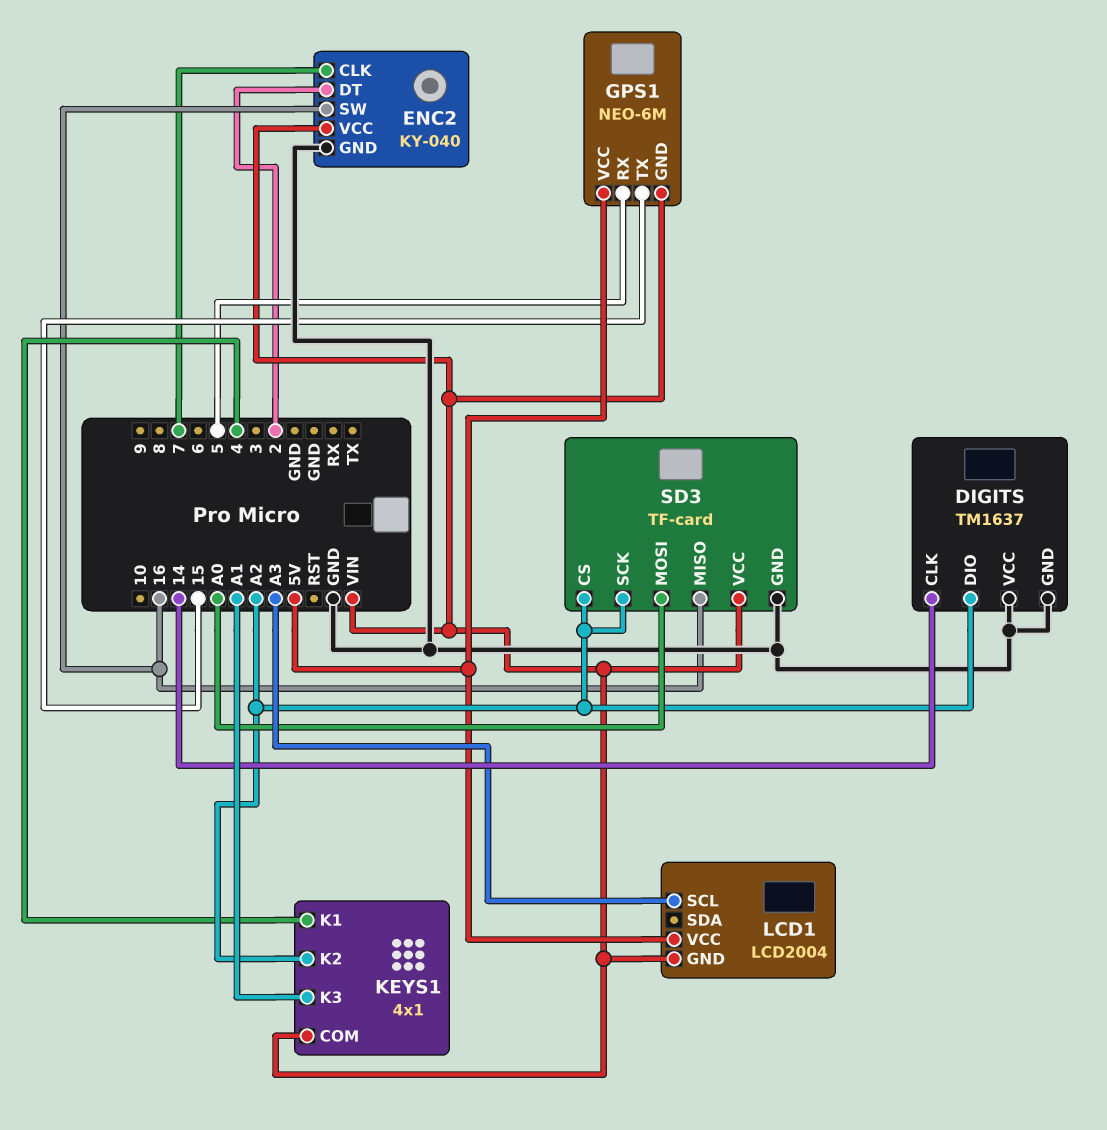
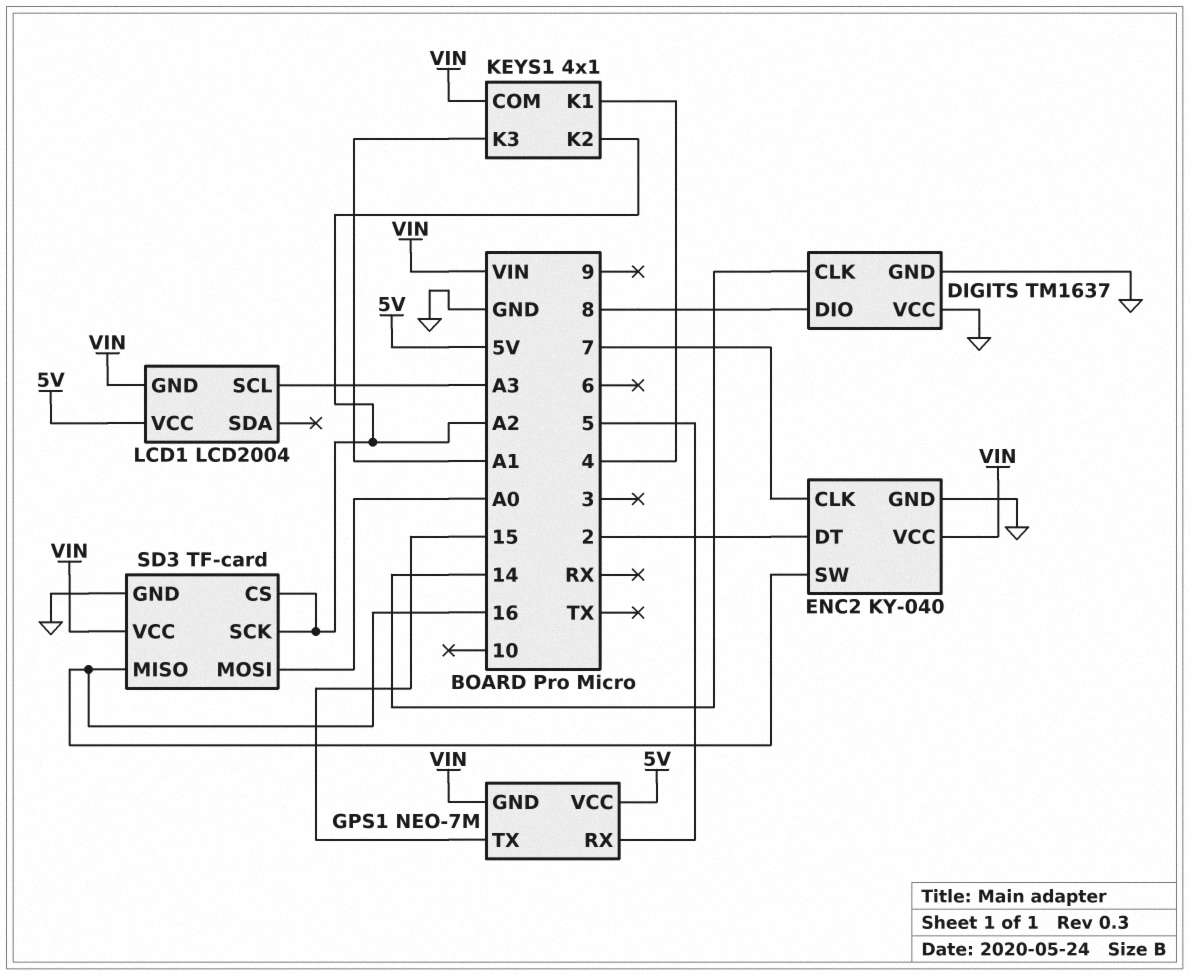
DIGITS pin DIO: A2 -> 8
GPS1: NEO-6M -> NEO-7M

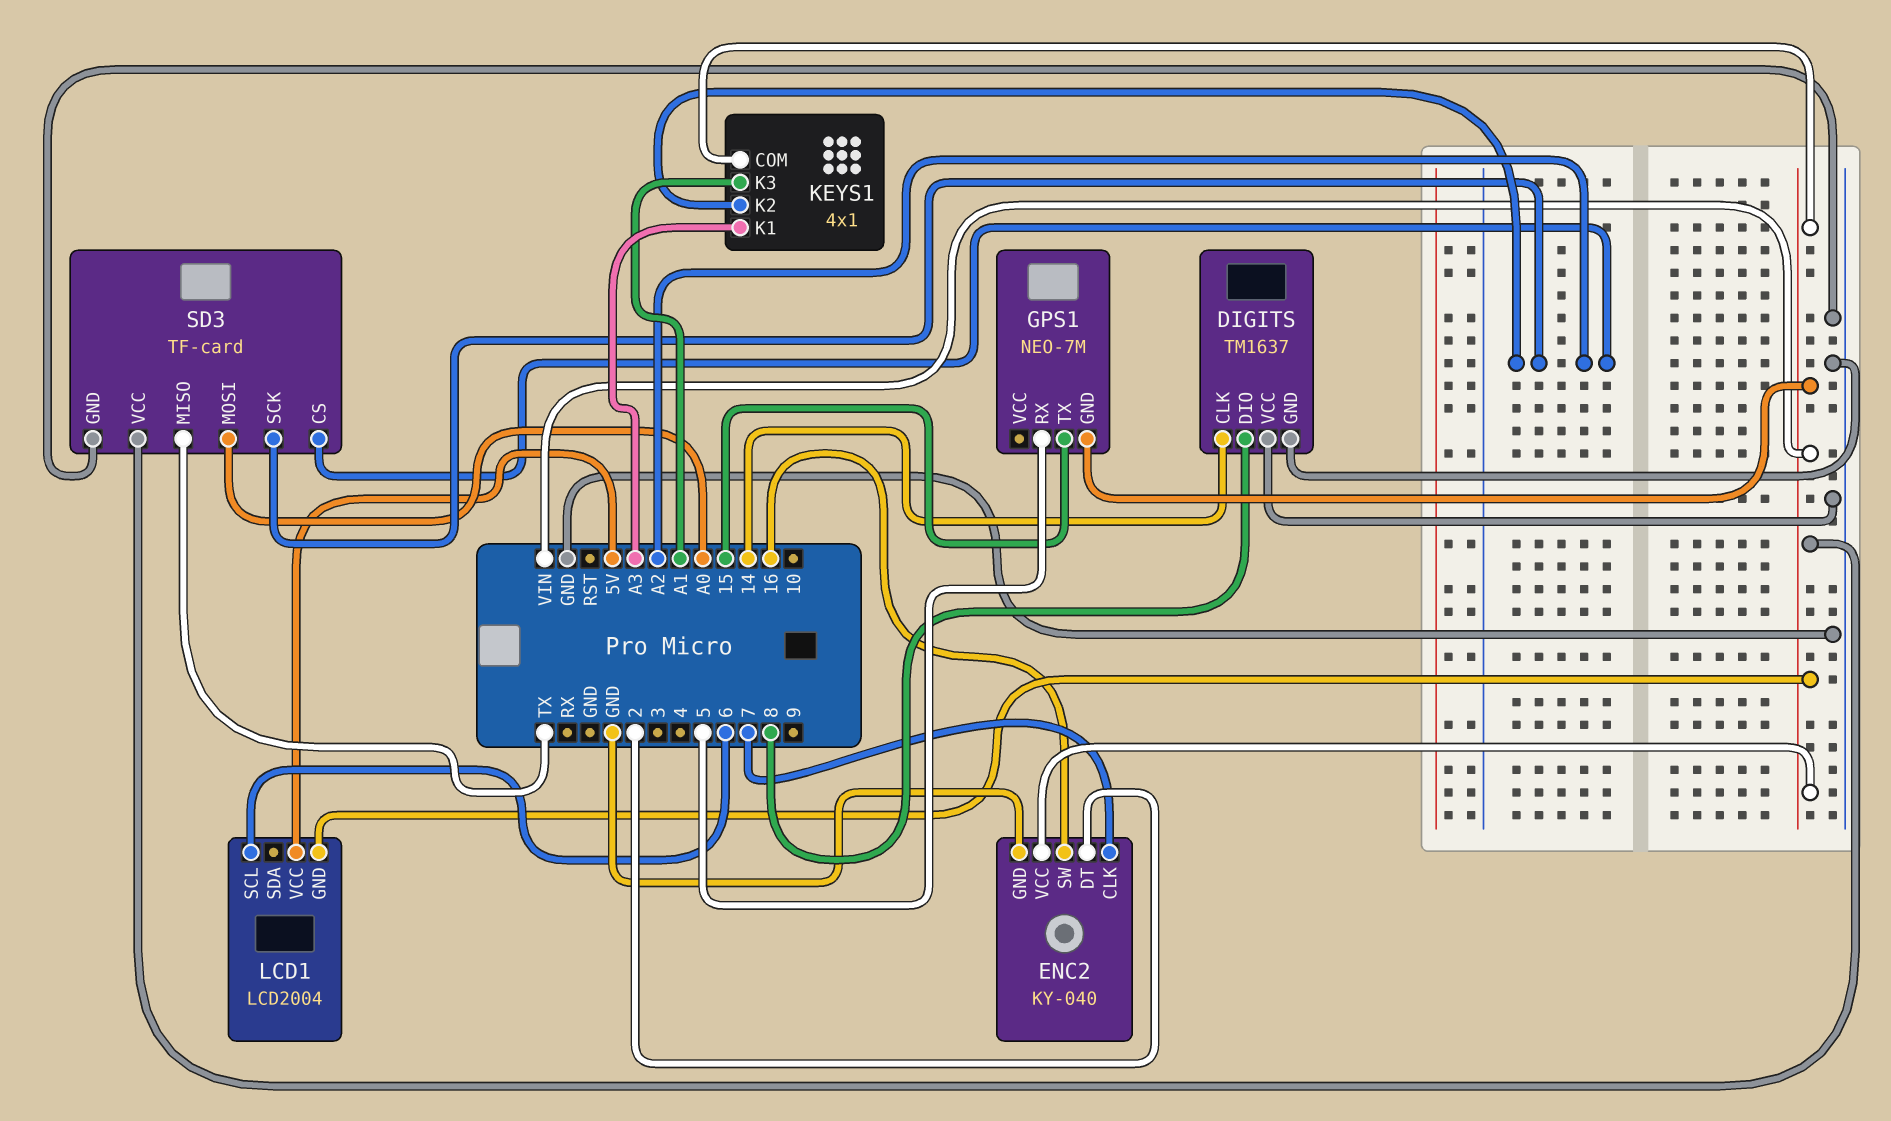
GPS1 pin VCC: 5V -> none
KEYS1 pin K1: 4 -> A3
LCD1 pin SCL: A3 -> 6
SD3 pin MISO: 16 -> TX

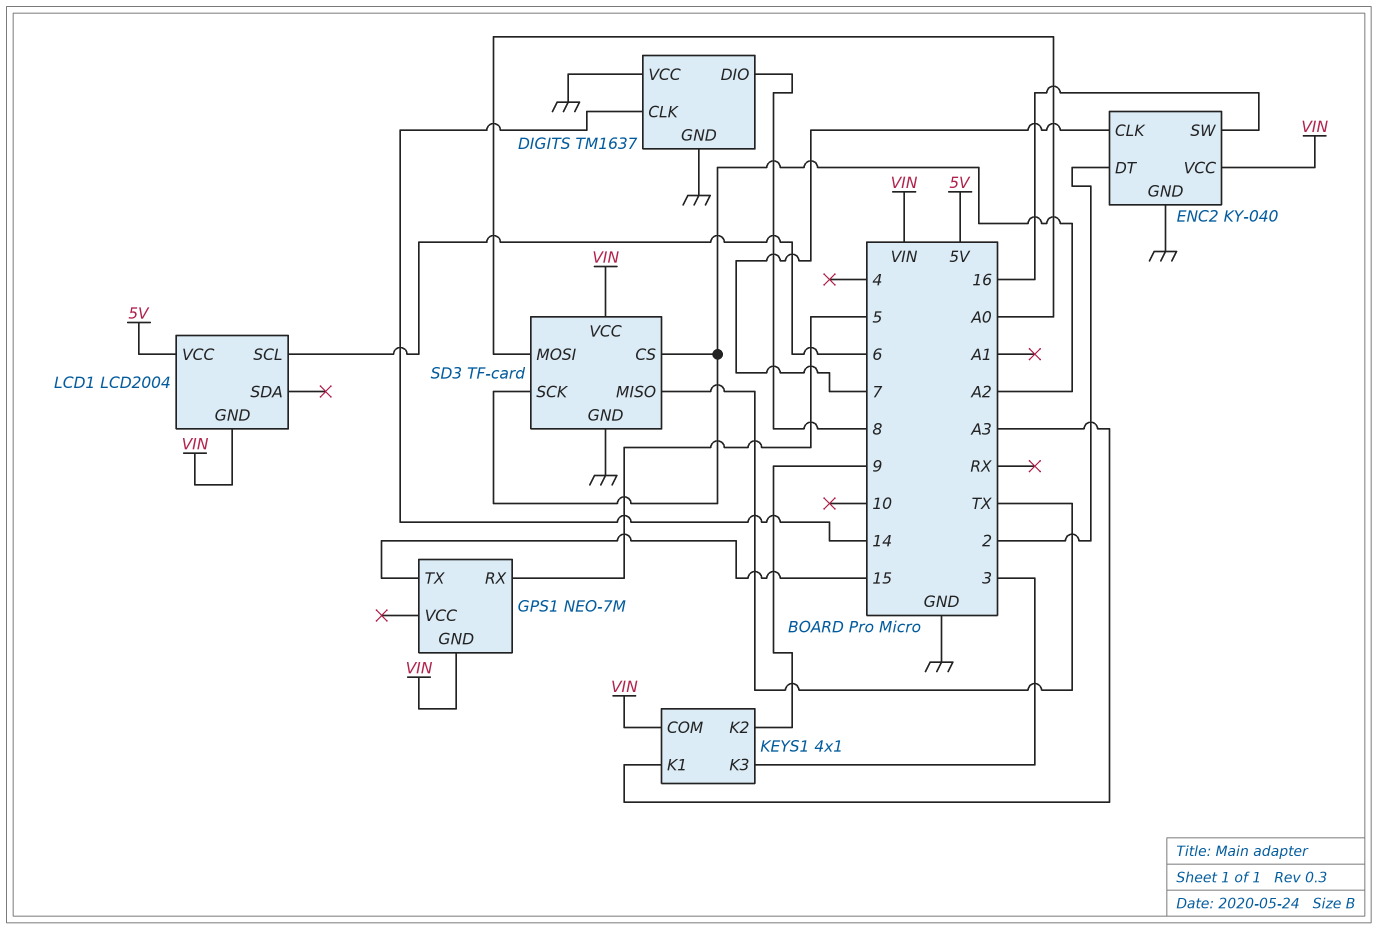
KEYS1 pin K2: A2 -> 9
KEYS1 pin K3: A1 -> 3

